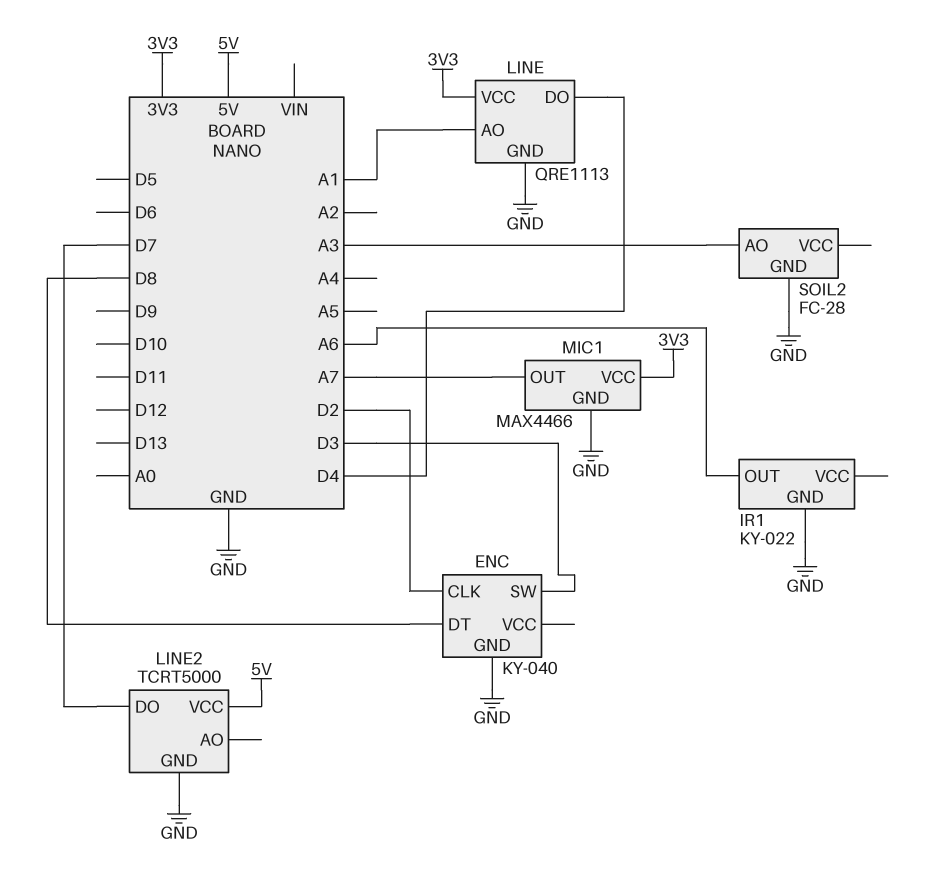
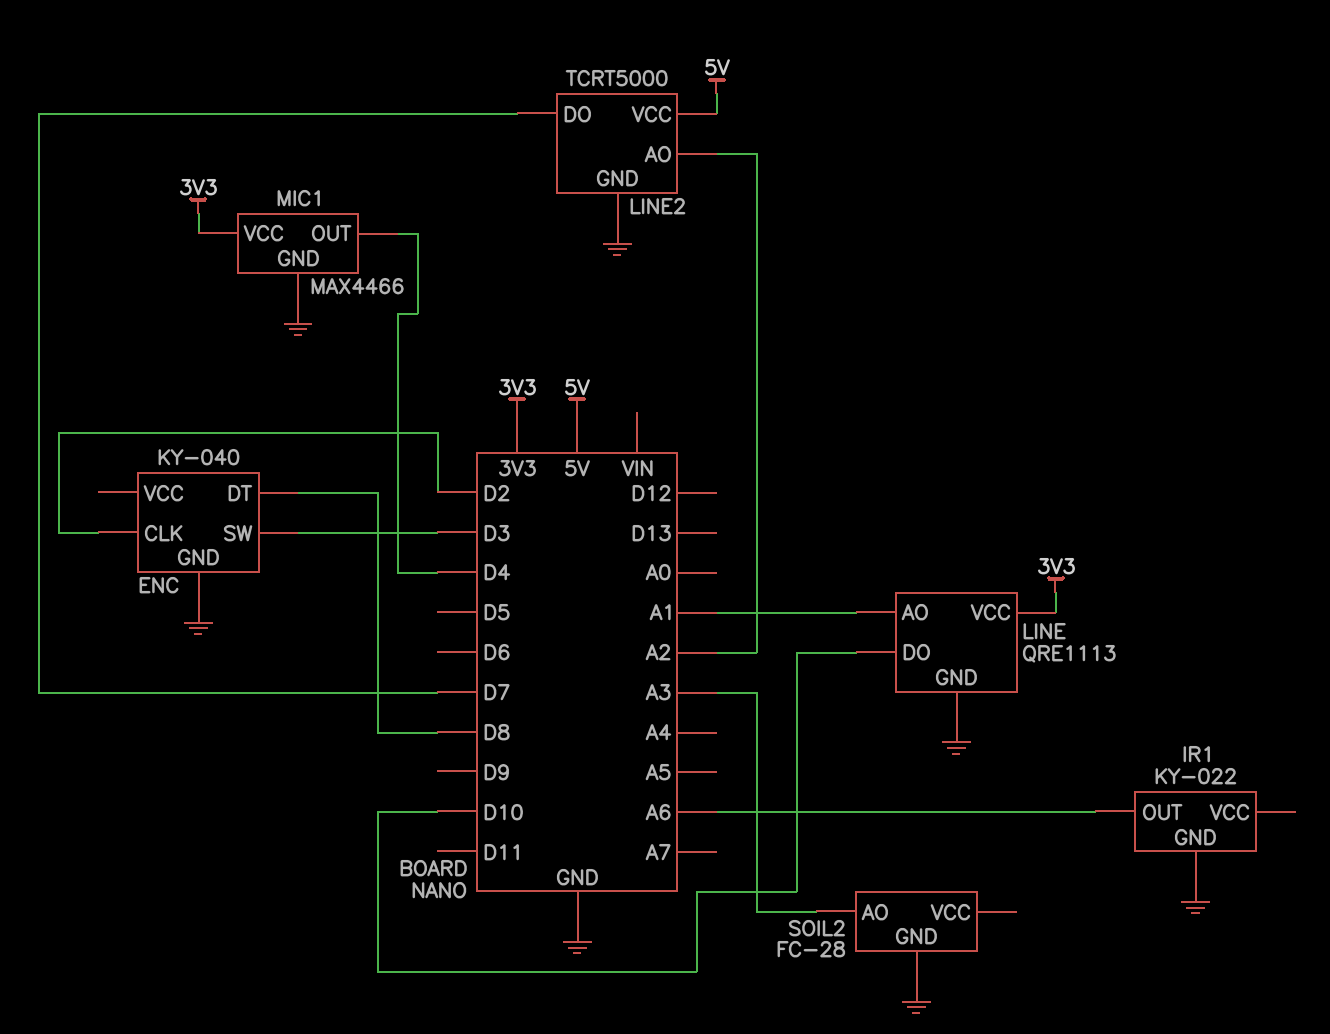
LINE pin DO: D4 -> D10
LINE2 pin AO: none -> A2
MIC1 pin OUT: A7 -> D4

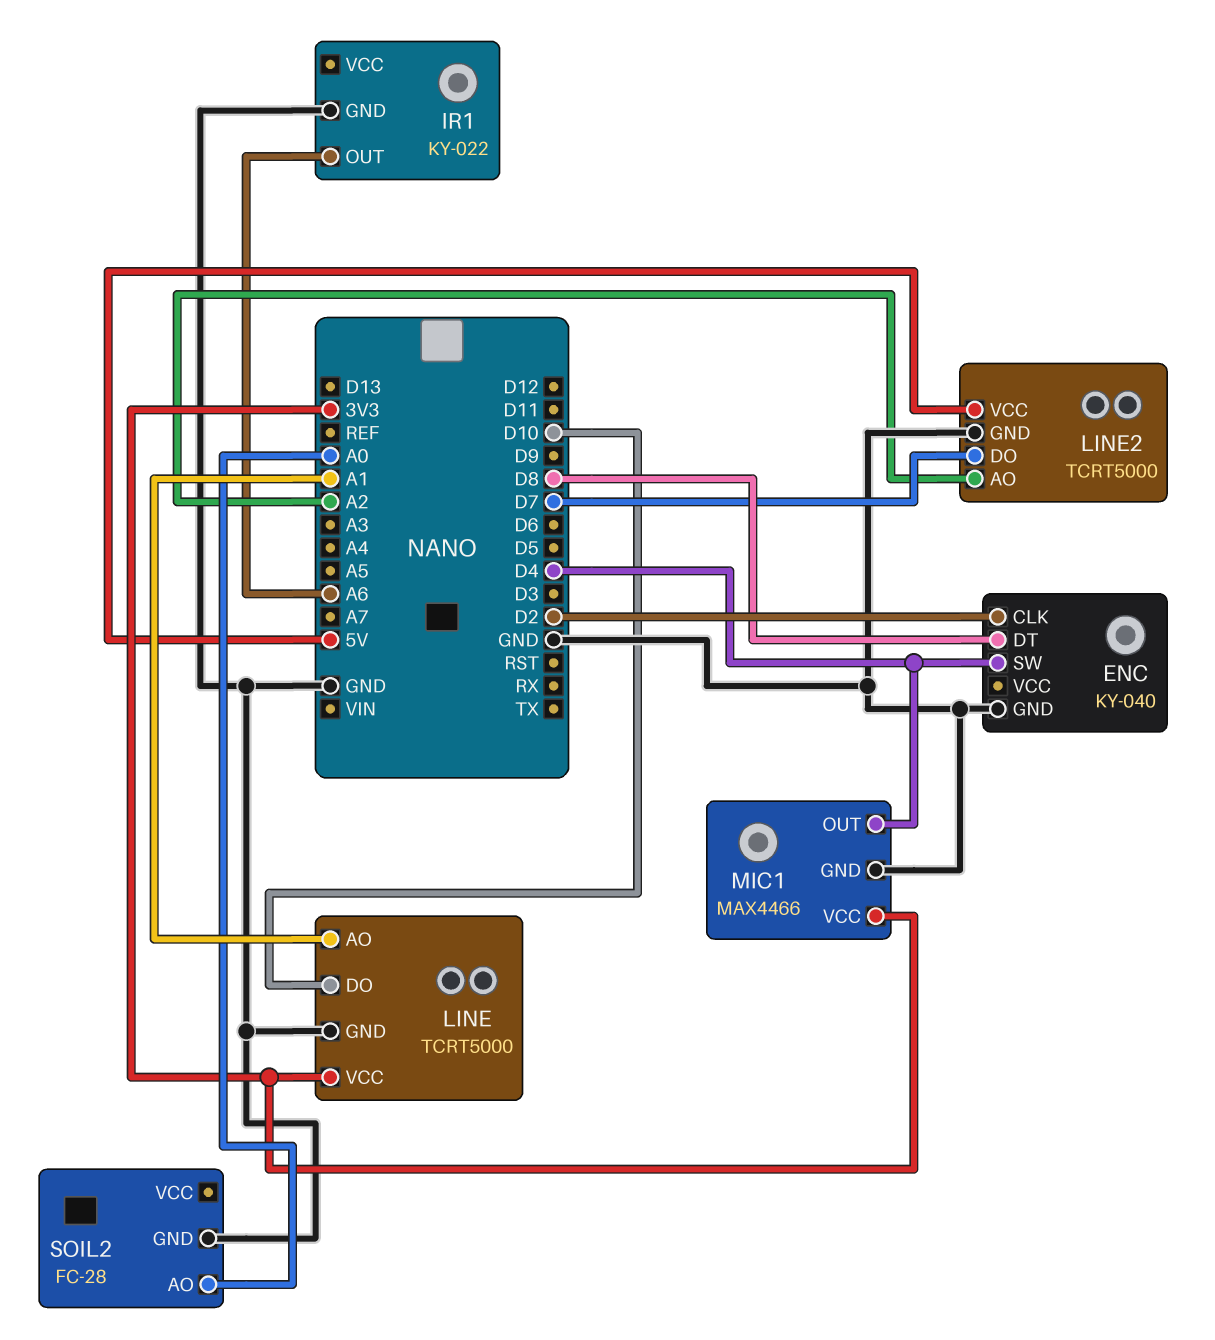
ENC pin SW: D3 -> D4
LINE: QRE1113 -> TCRT5000
SOIL2 pin AO: A3 -> A0

